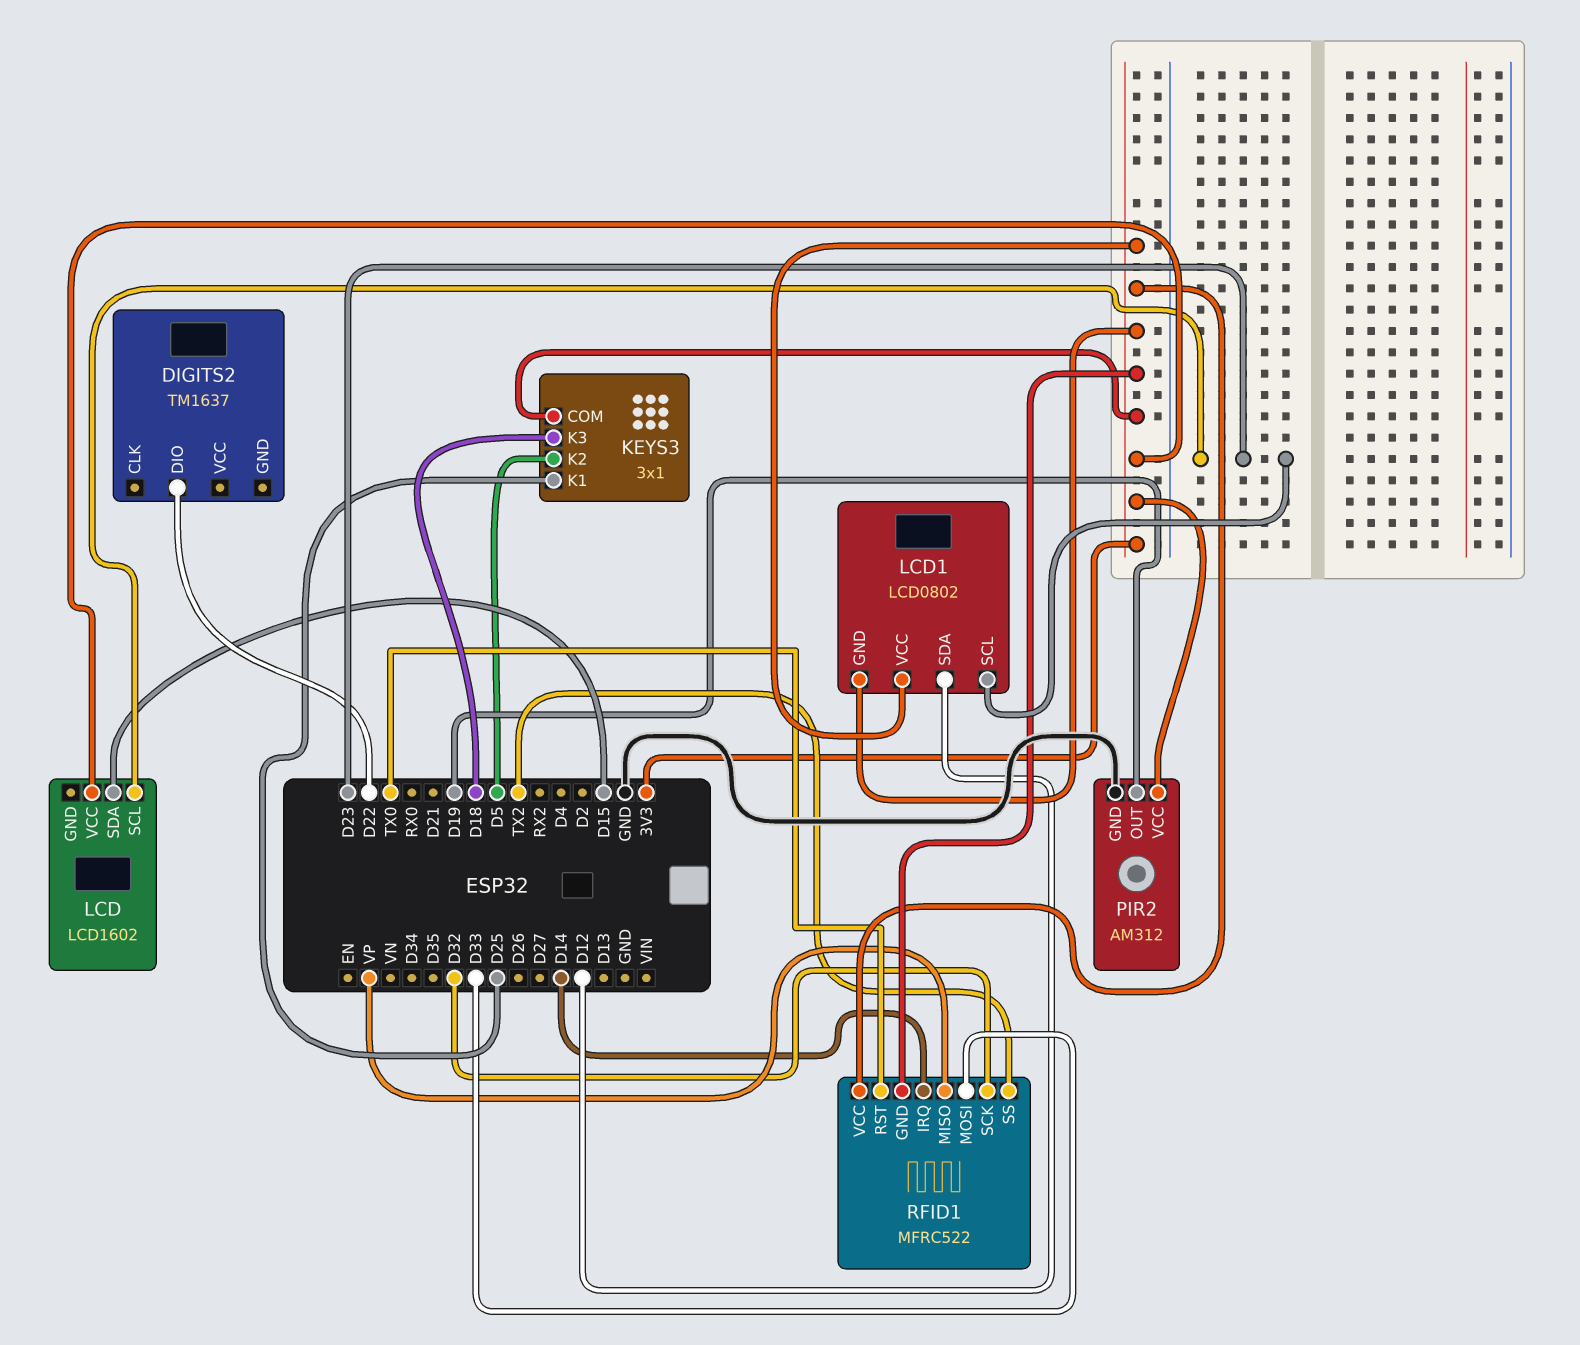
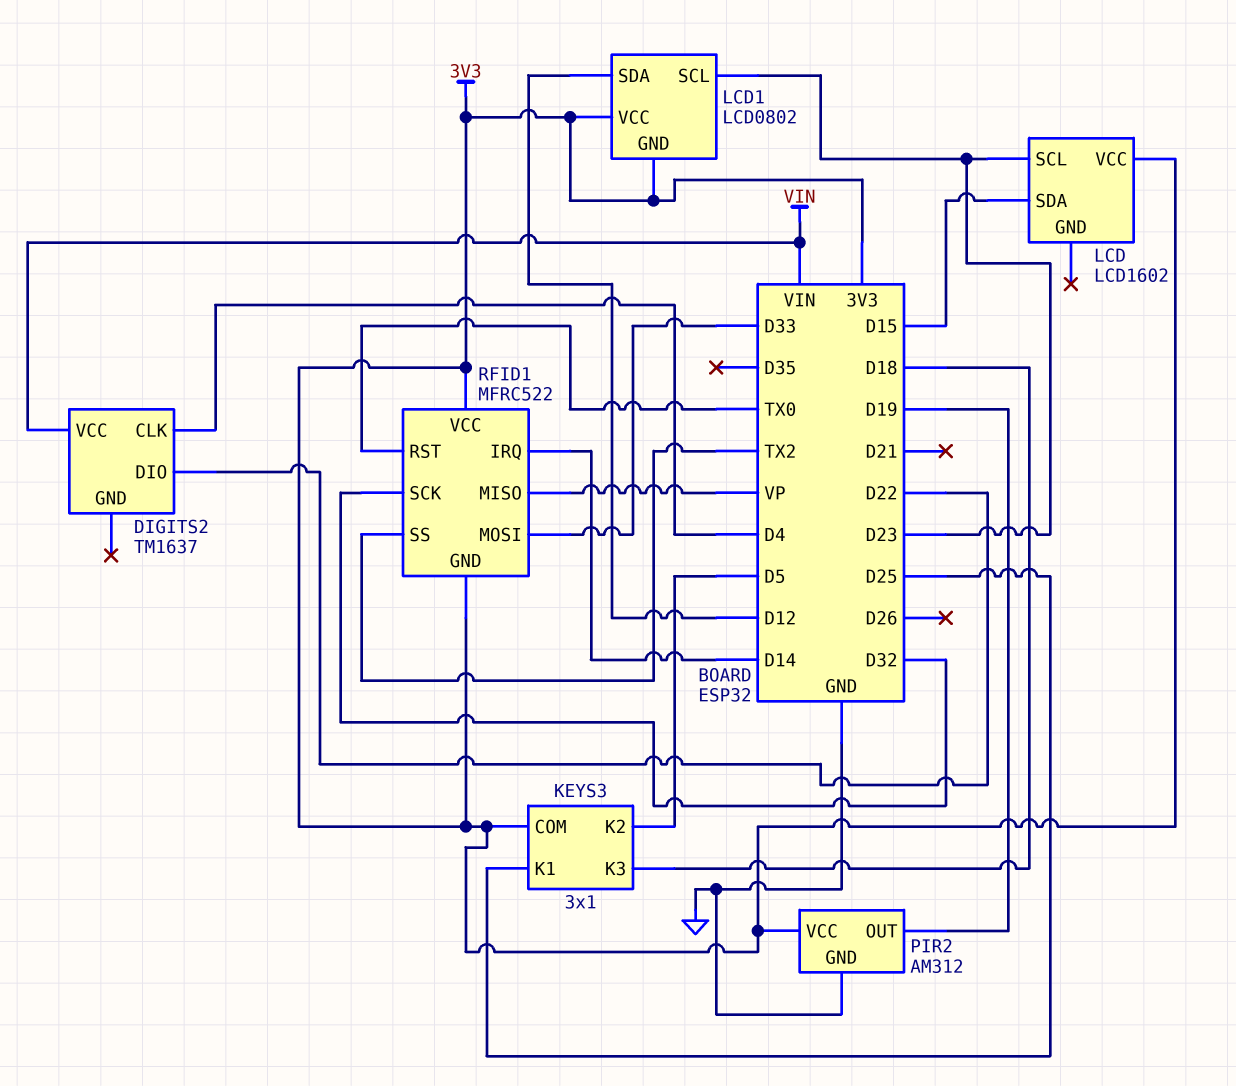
DIGITS2 pin CLK: none -> D4
DIGITS2 pin VCC: none -> VIN

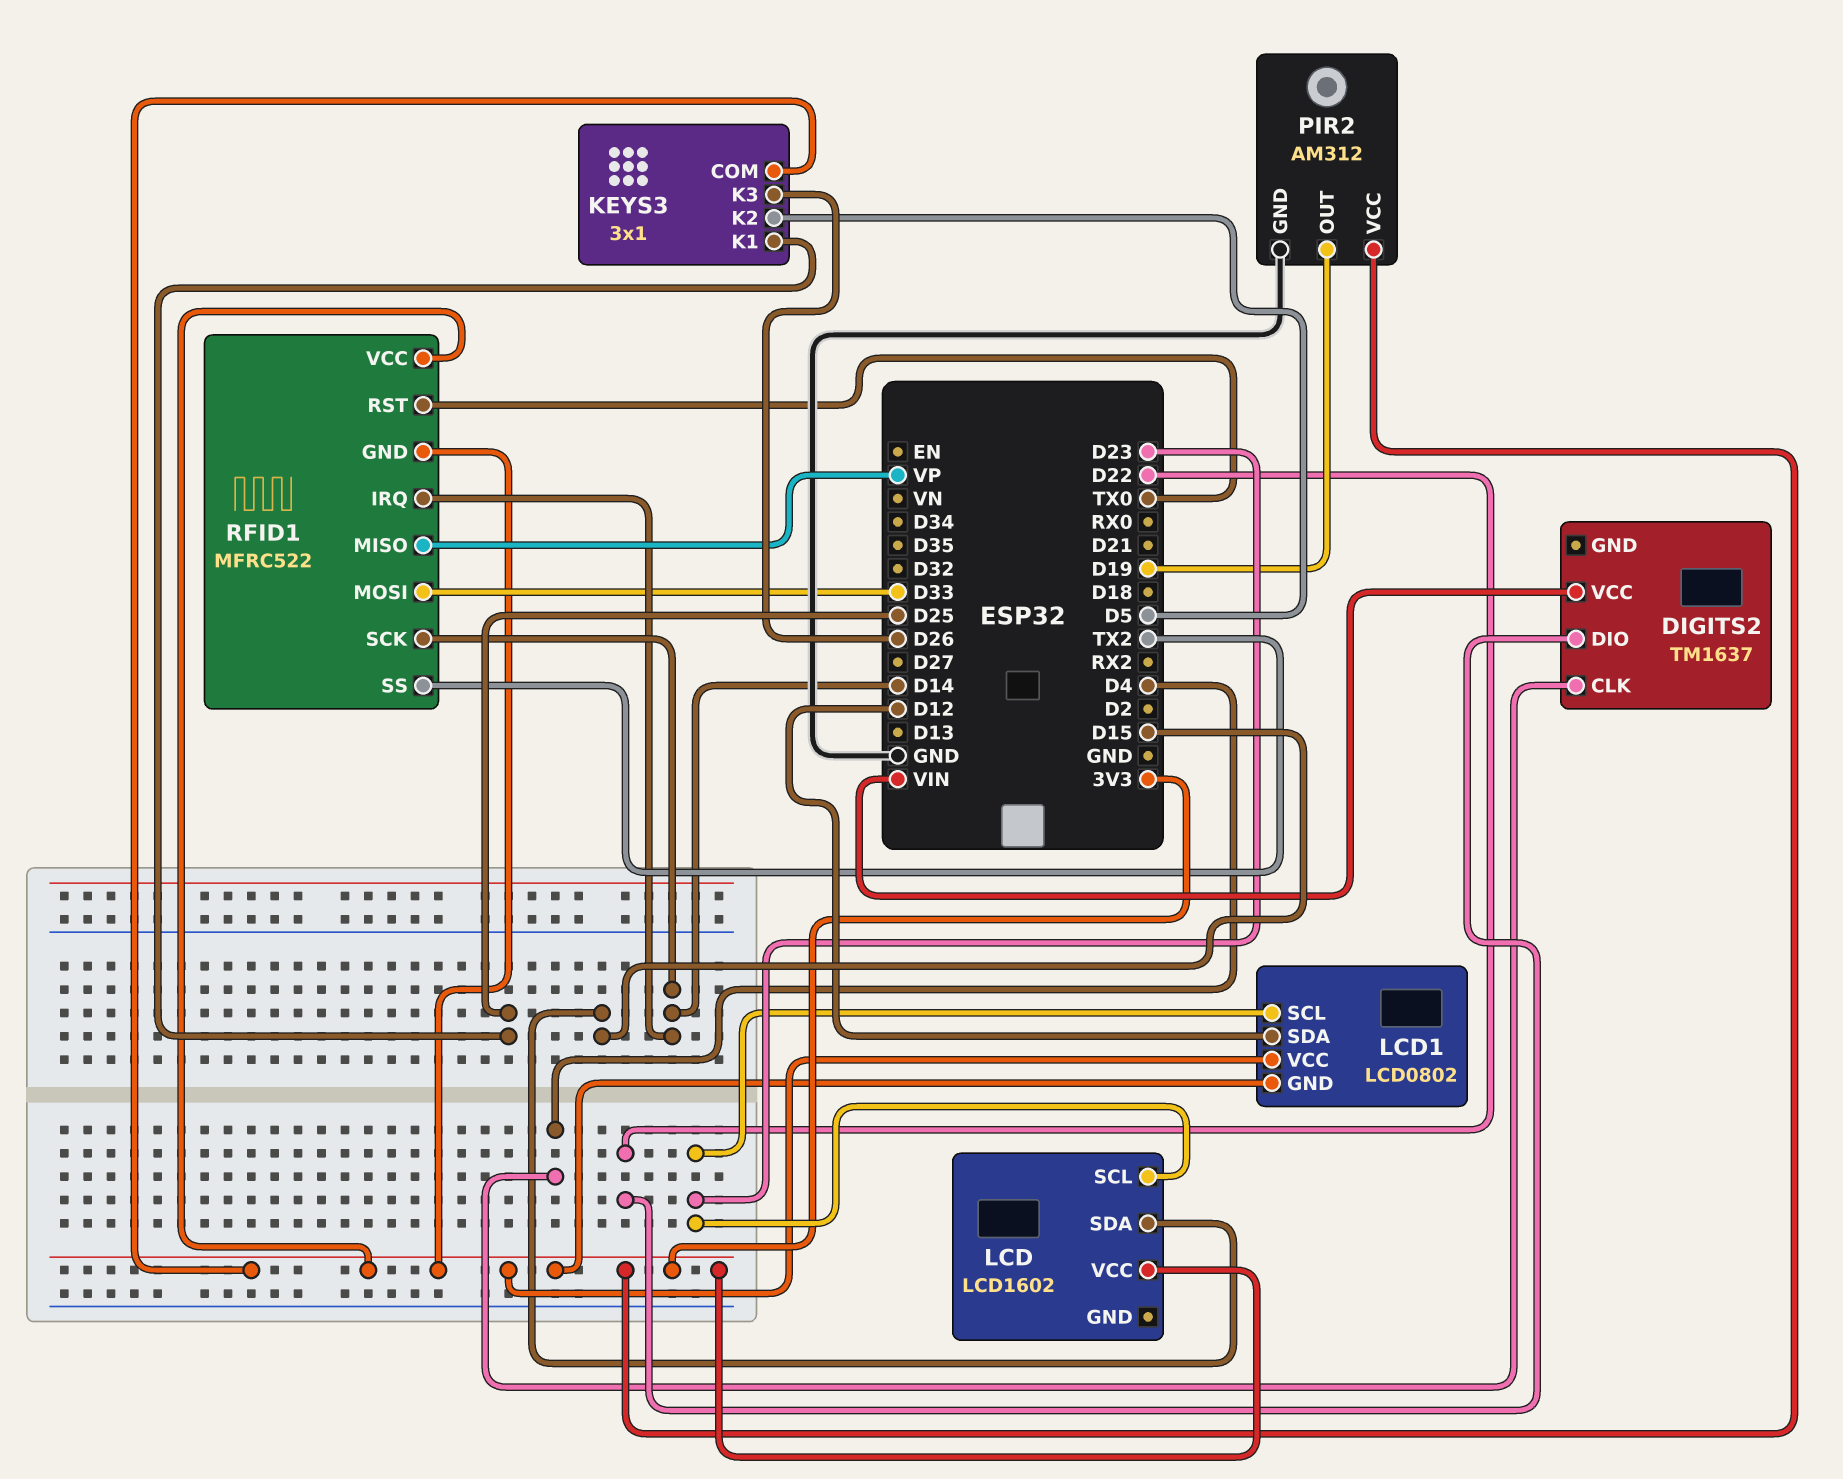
KEYS3 pin K3: D18 -> D26
RFID1 pin SCK: D32 -> D14

